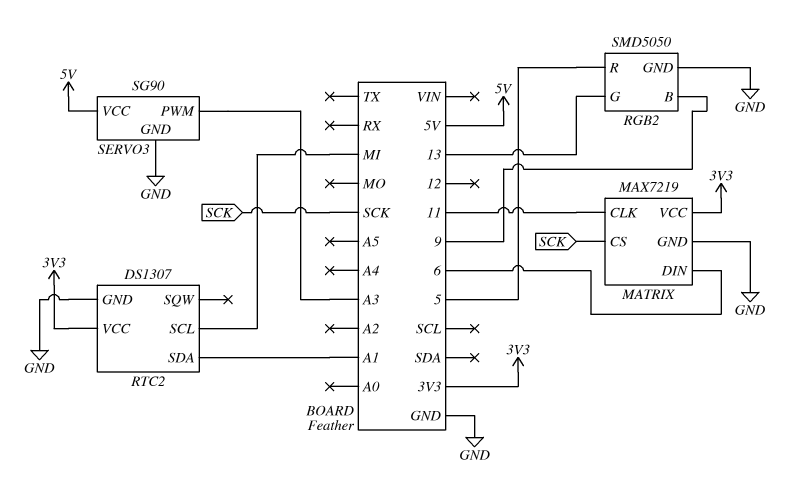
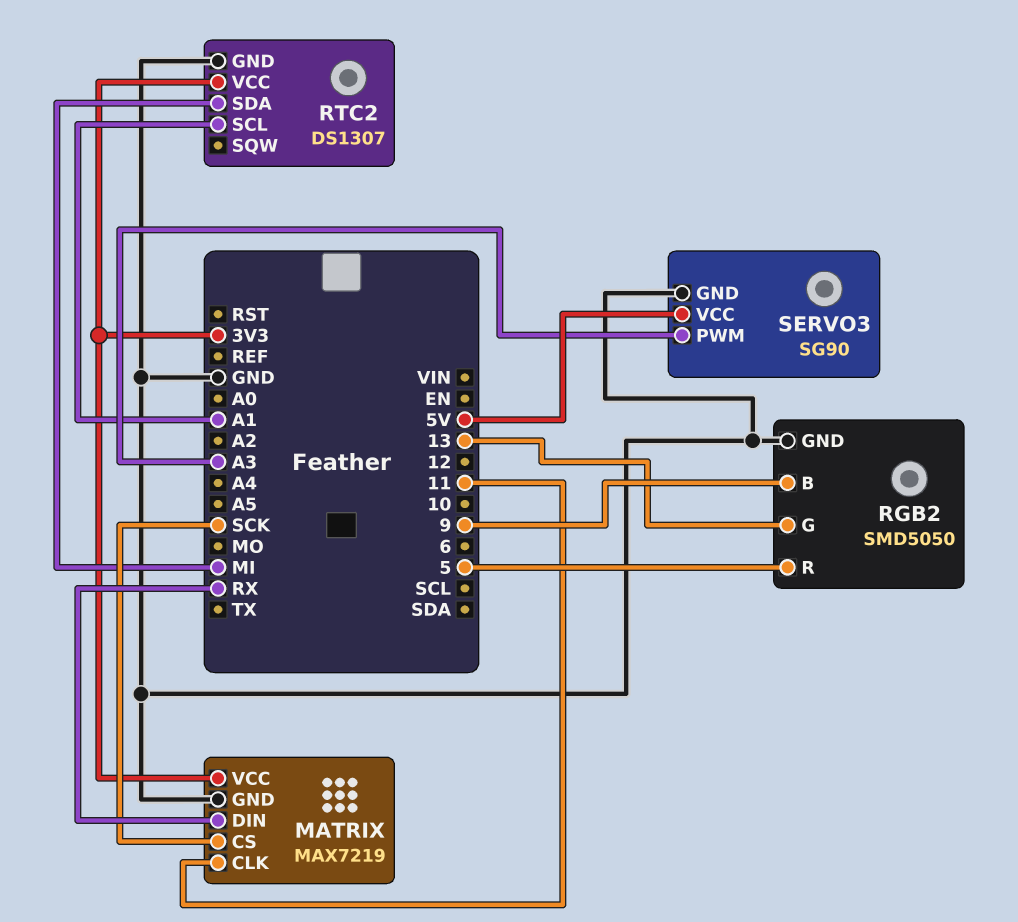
MATRIX pin DIN: 6 -> RX
RTC2 pin SCL: MI -> A1
RTC2 pin SDA: A1 -> MI

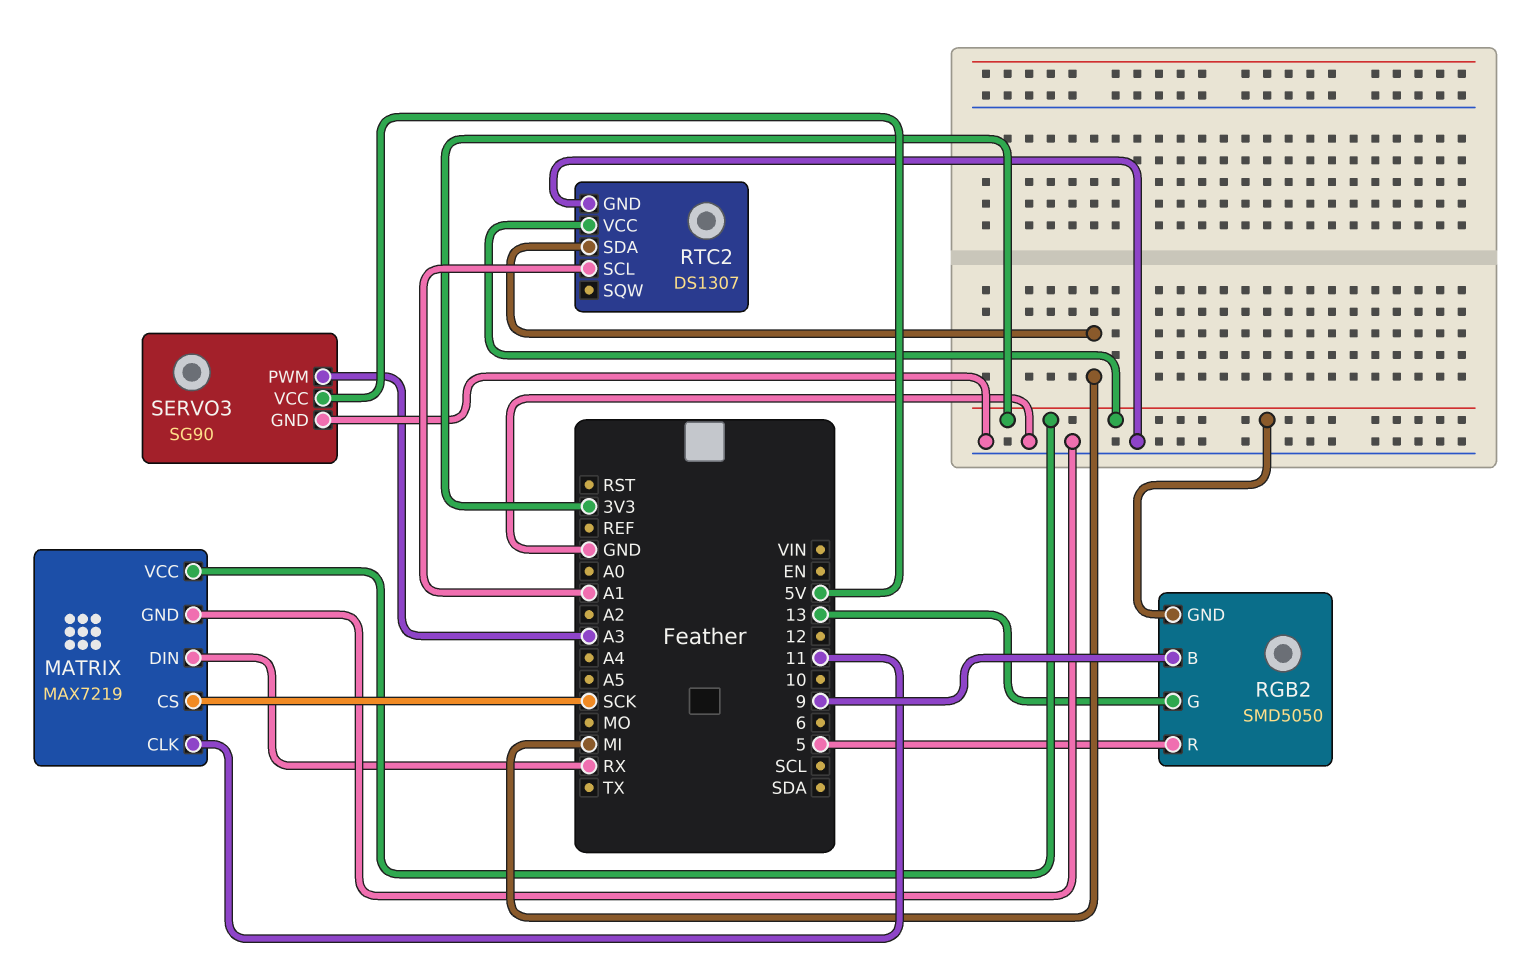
RGB2 pin GND: GND -> 3V3

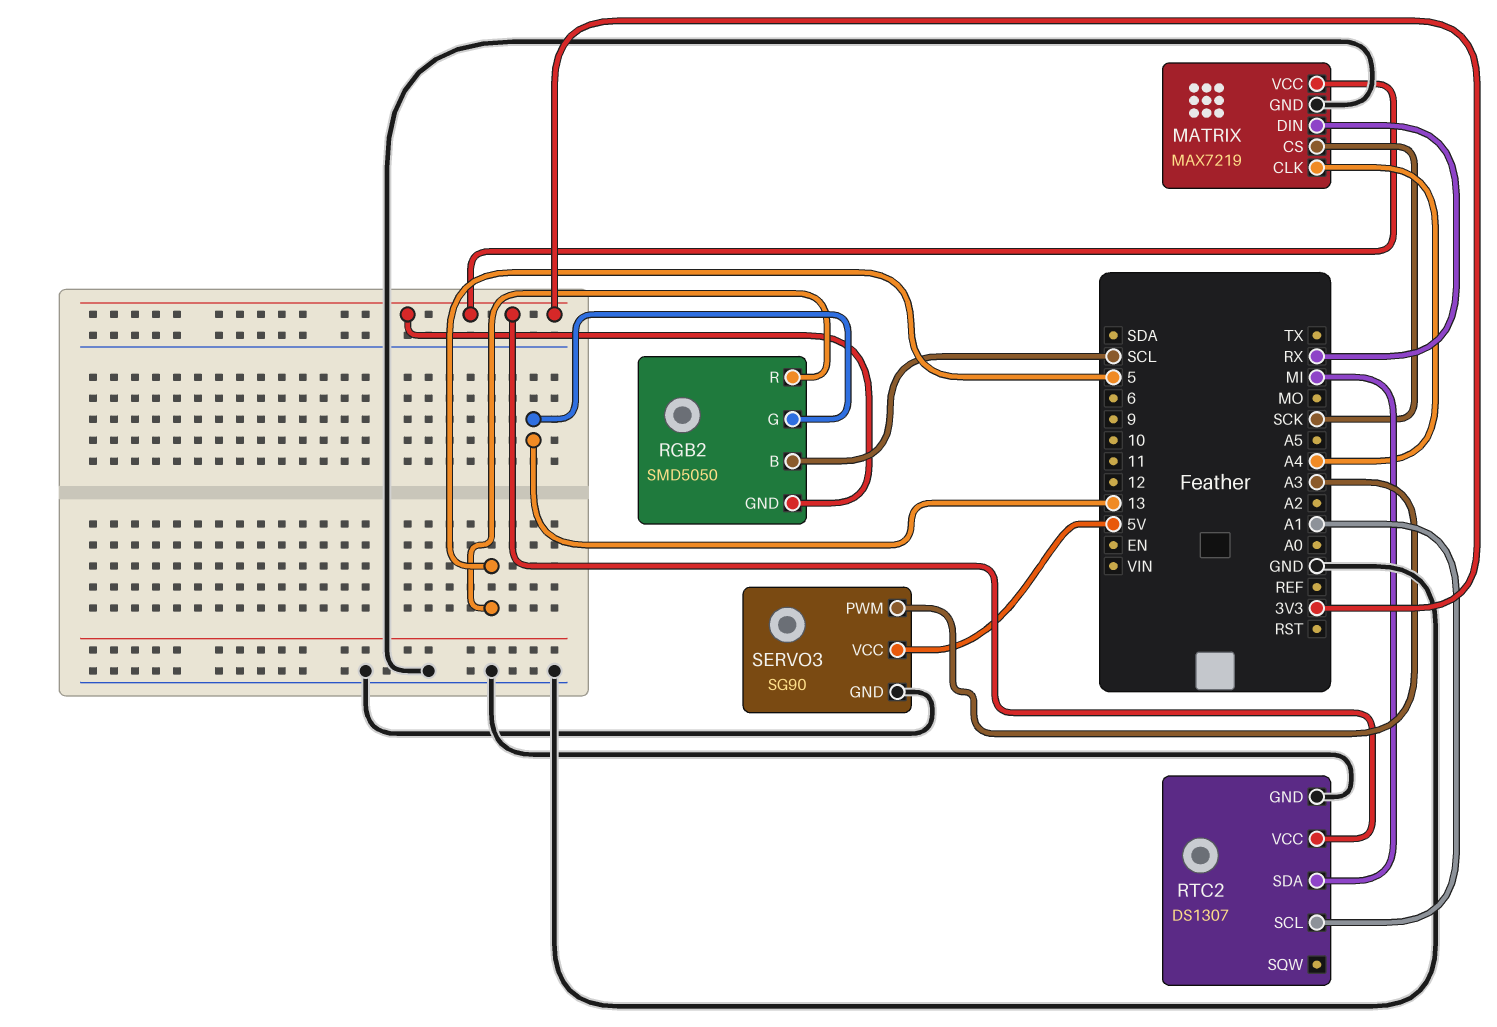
MATRIX pin CLK: 11 -> A4
RGB2 pin B: 9 -> SCL

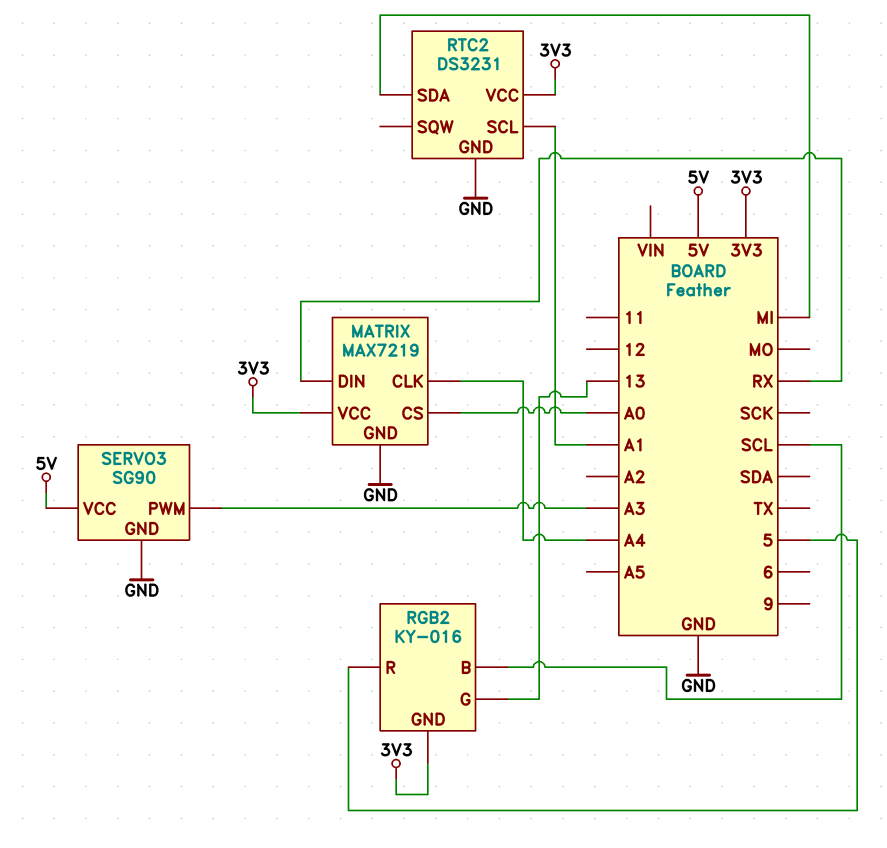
MATRIX pin CS: SCK -> A0
RGB2: SMD5050 -> KY-016
RTC2: DS1307 -> DS3231

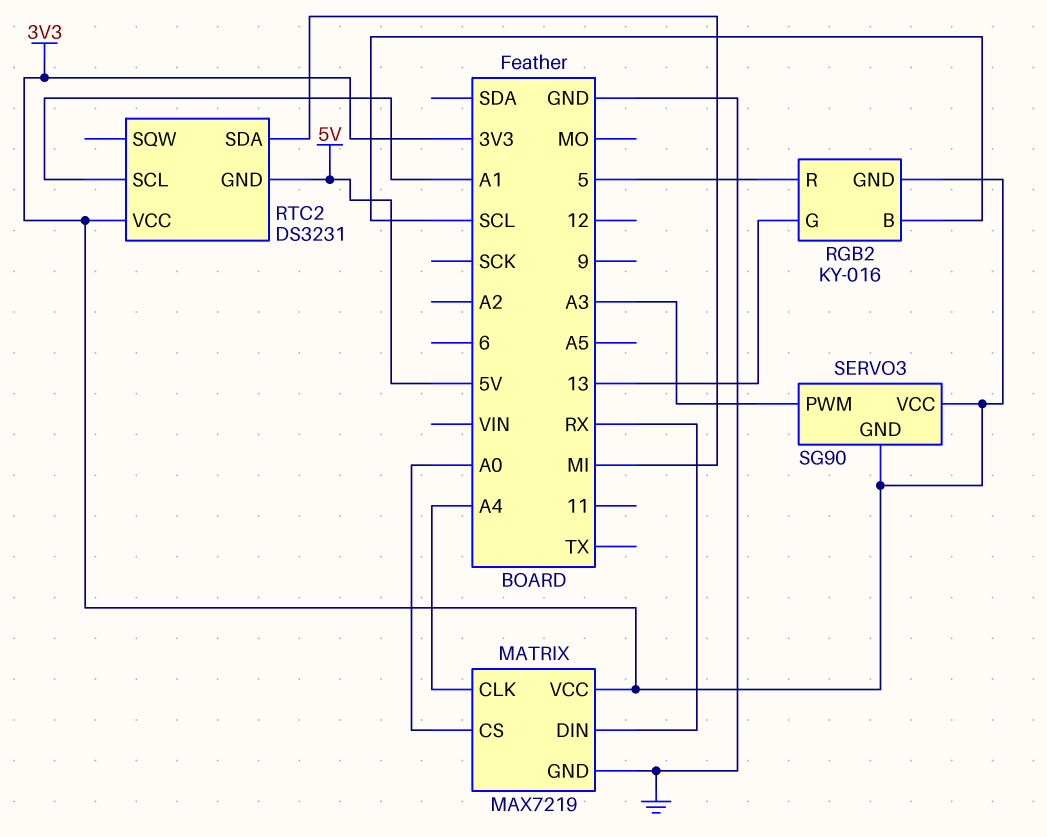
RTC2 pin GND: GND -> 5V
SERVO3 pin GND: GND -> 3V3
SERVO3 pin VCC: 5V -> 3V3

